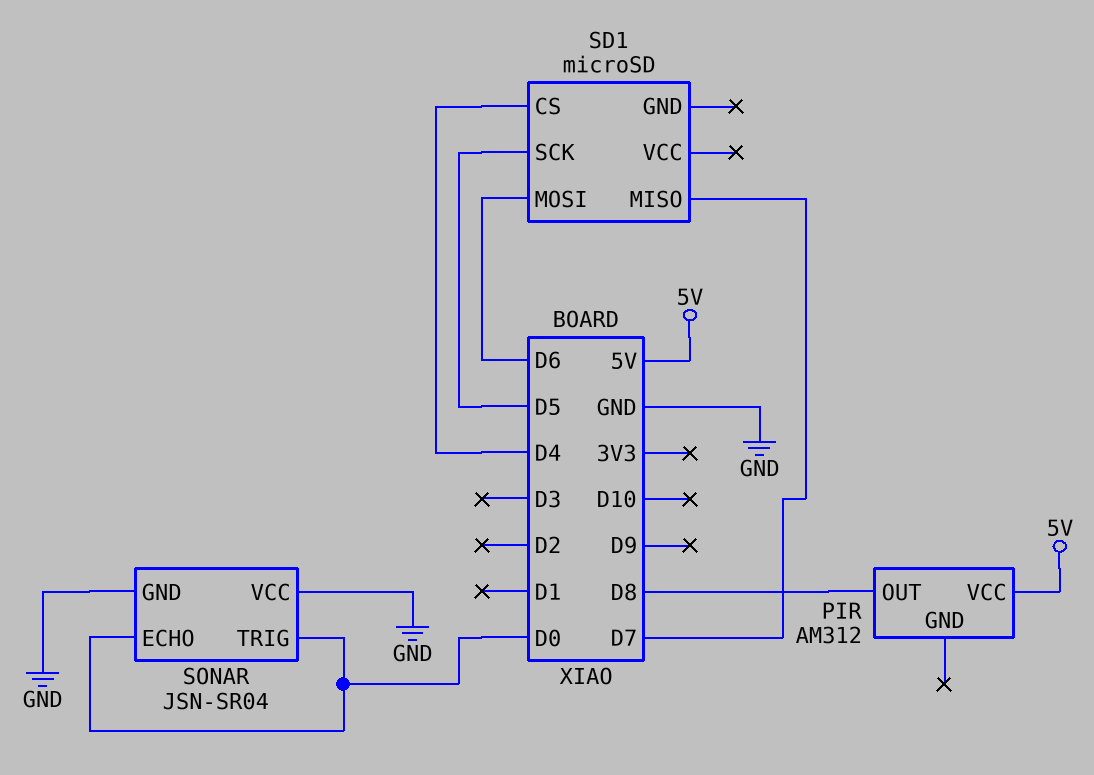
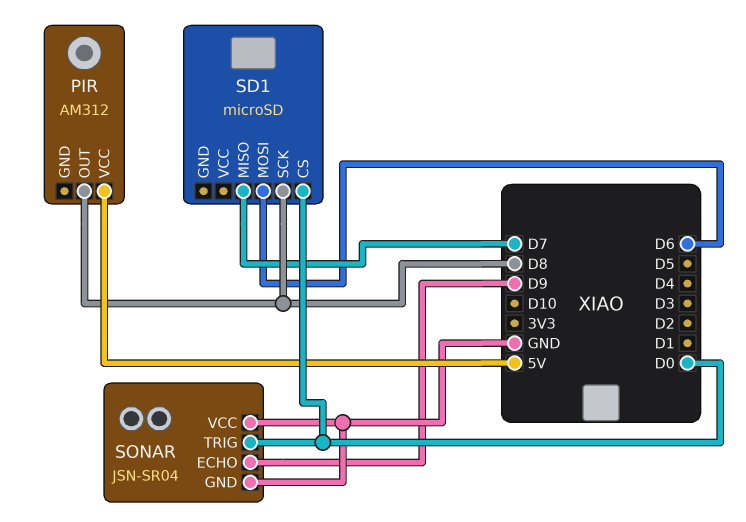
SD1 pin CS: D4 -> D0
SD1 pin SCK: D5 -> D8
SONAR pin ECHO: D0 -> D9

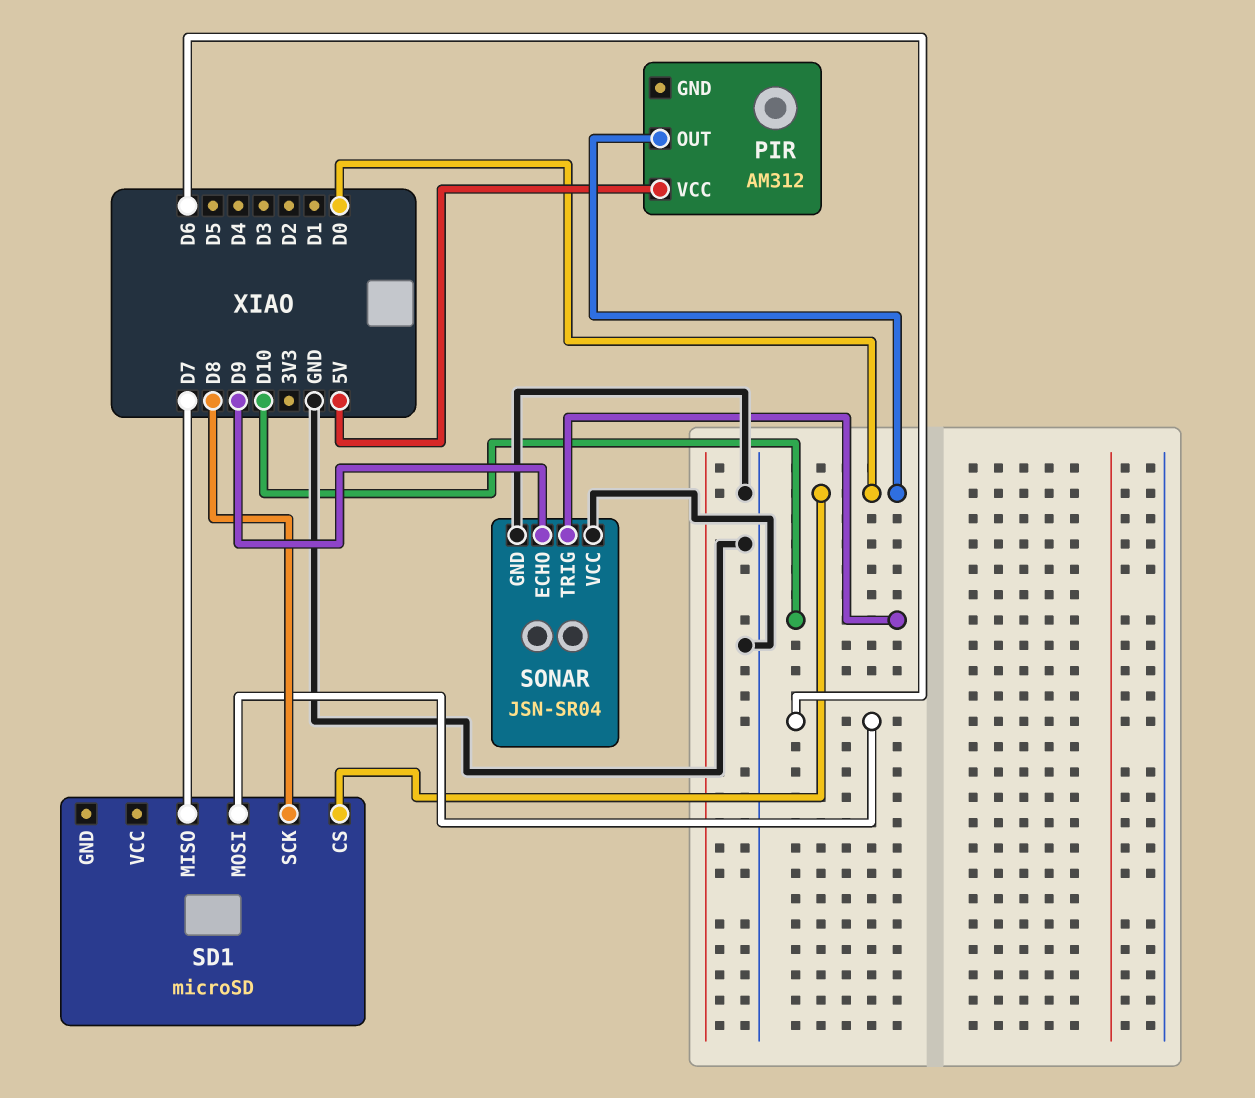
PIR pin OUT: D8 -> D0
SONAR pin TRIG: D0 -> D10

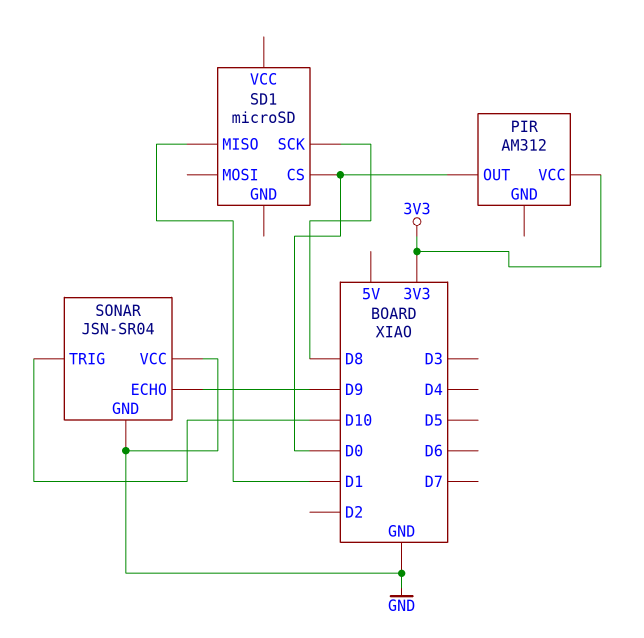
PIR pin VCC: 5V -> 3V3
SD1 pin MISO: D7 -> D1
SD1 pin MOSI: D6 -> none

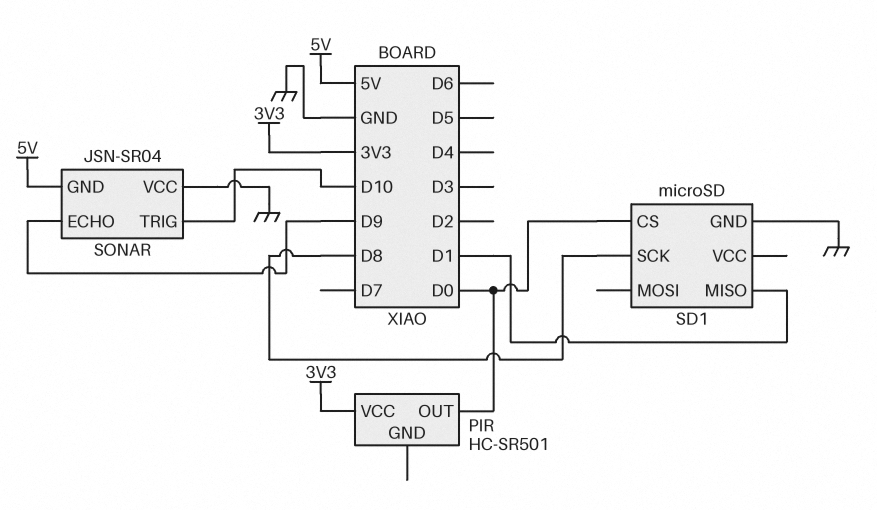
PIR: AM312 -> HC-SR501
SD1 pin GND: none -> GND
SONAR pin GND: GND -> 5V

